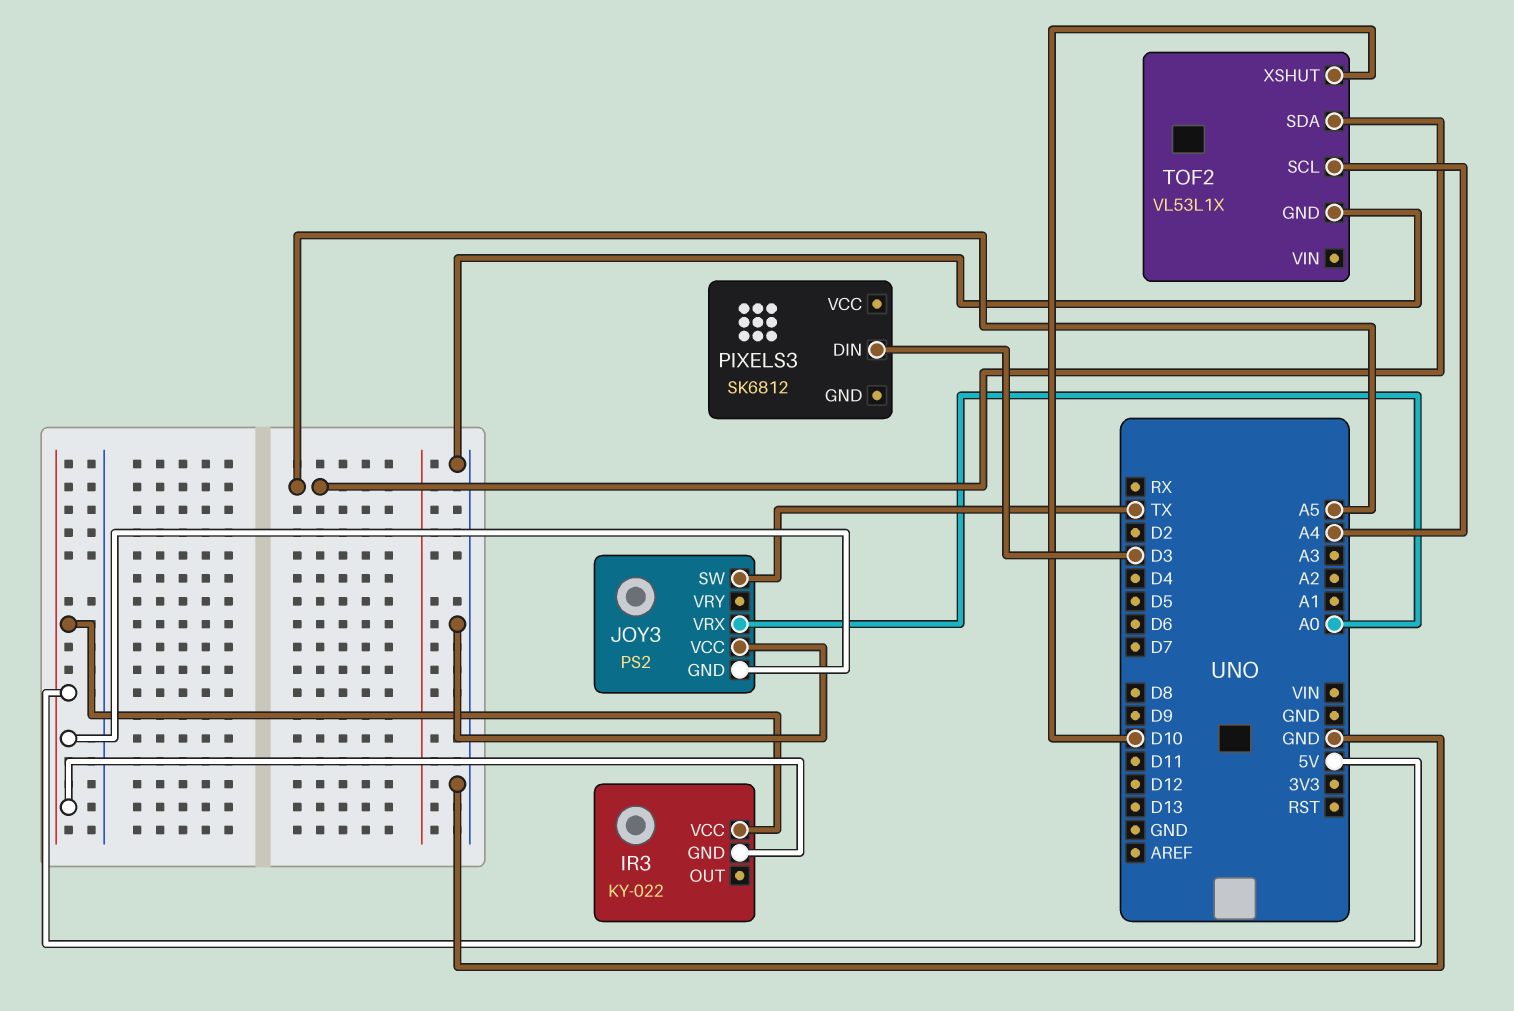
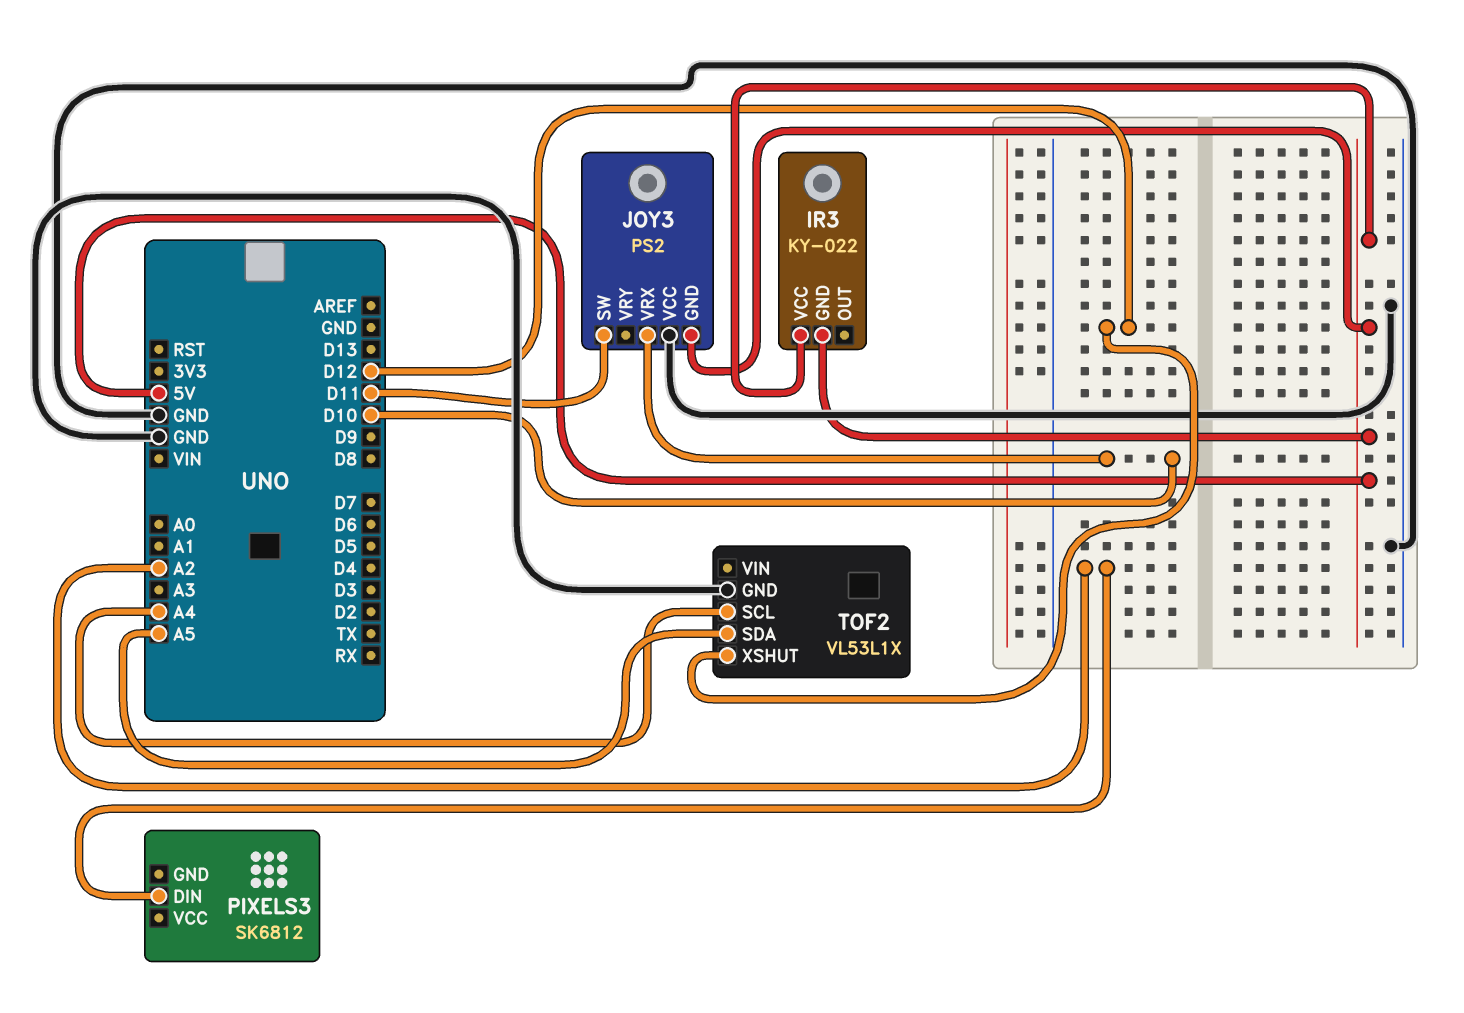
JOY3 pin SW: TX -> D11
JOY3 pin VRX: A0 -> D10
PIXELS3 pin DIN: D3 -> A2
TOF2 pin XSHUT: D10 -> D12

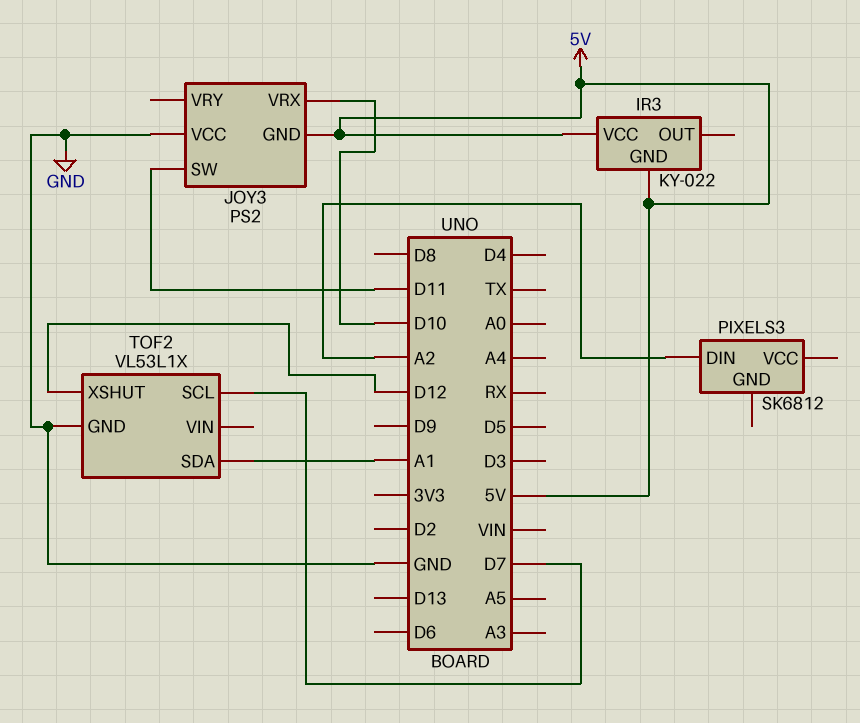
TOF2 pin SCL: A4 -> D7
TOF2 pin SDA: A5 -> A1

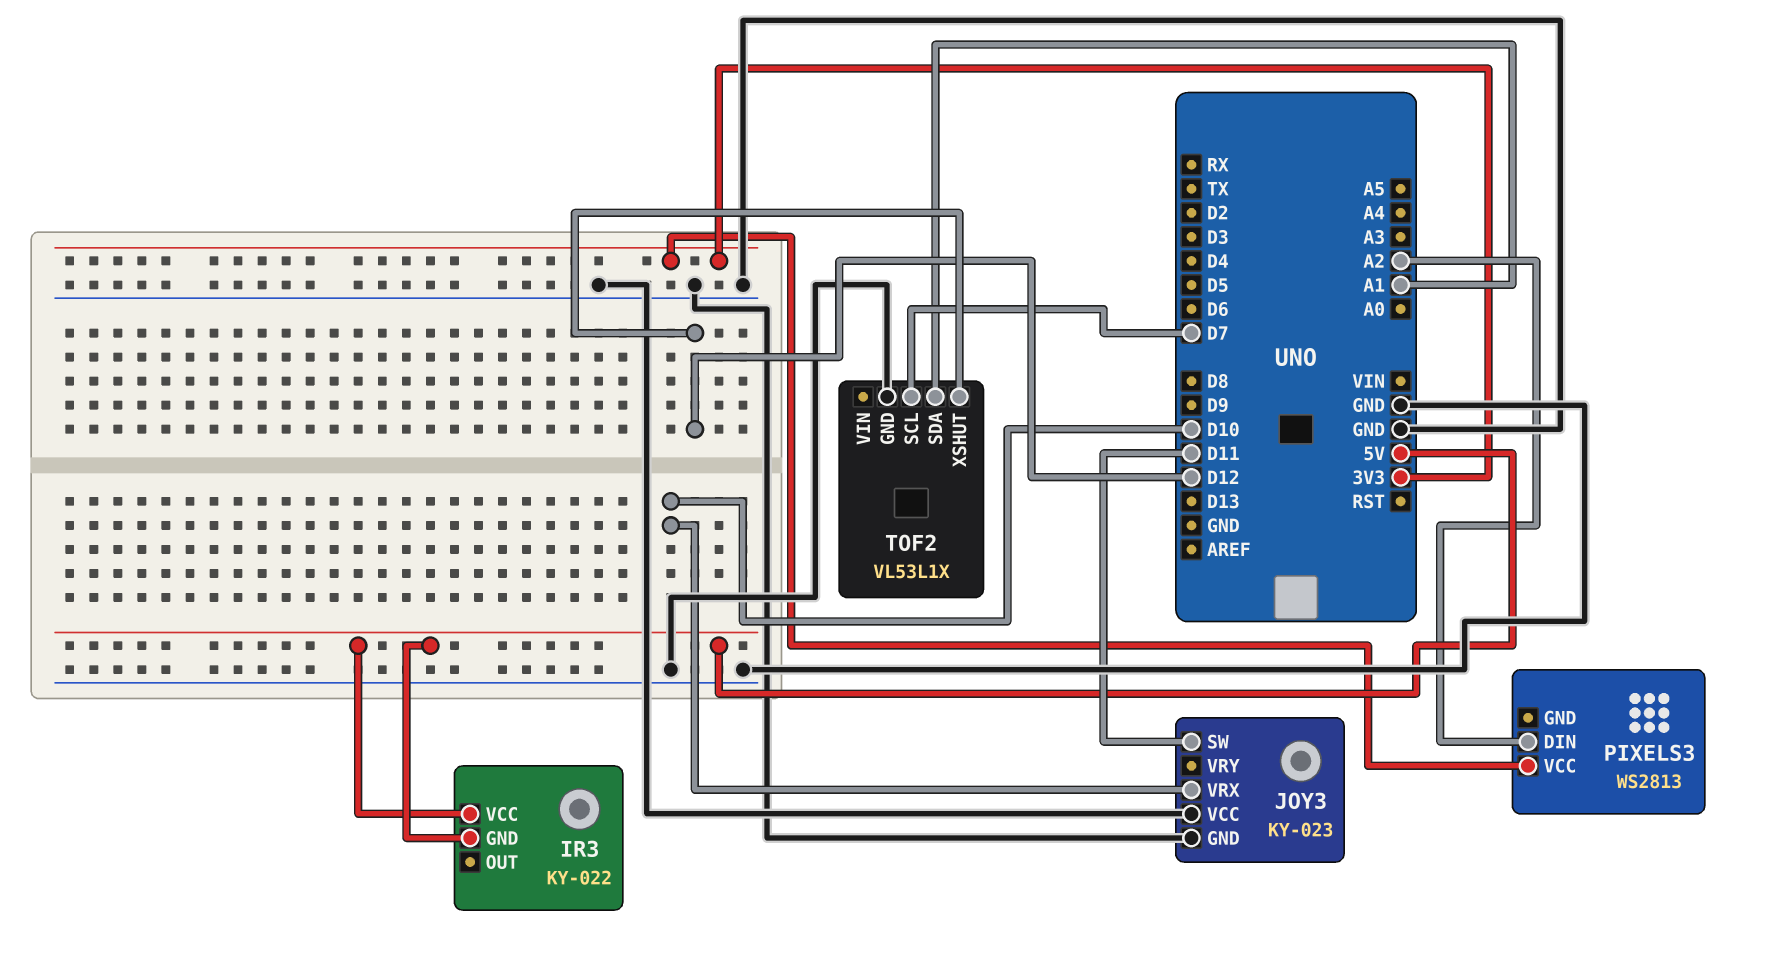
JOY3: PS2 -> KY-023
JOY3 pin GND: 5V -> GND
PIXELS3: SK6812 -> WS2813
PIXELS3 pin VCC: none -> 3V3

